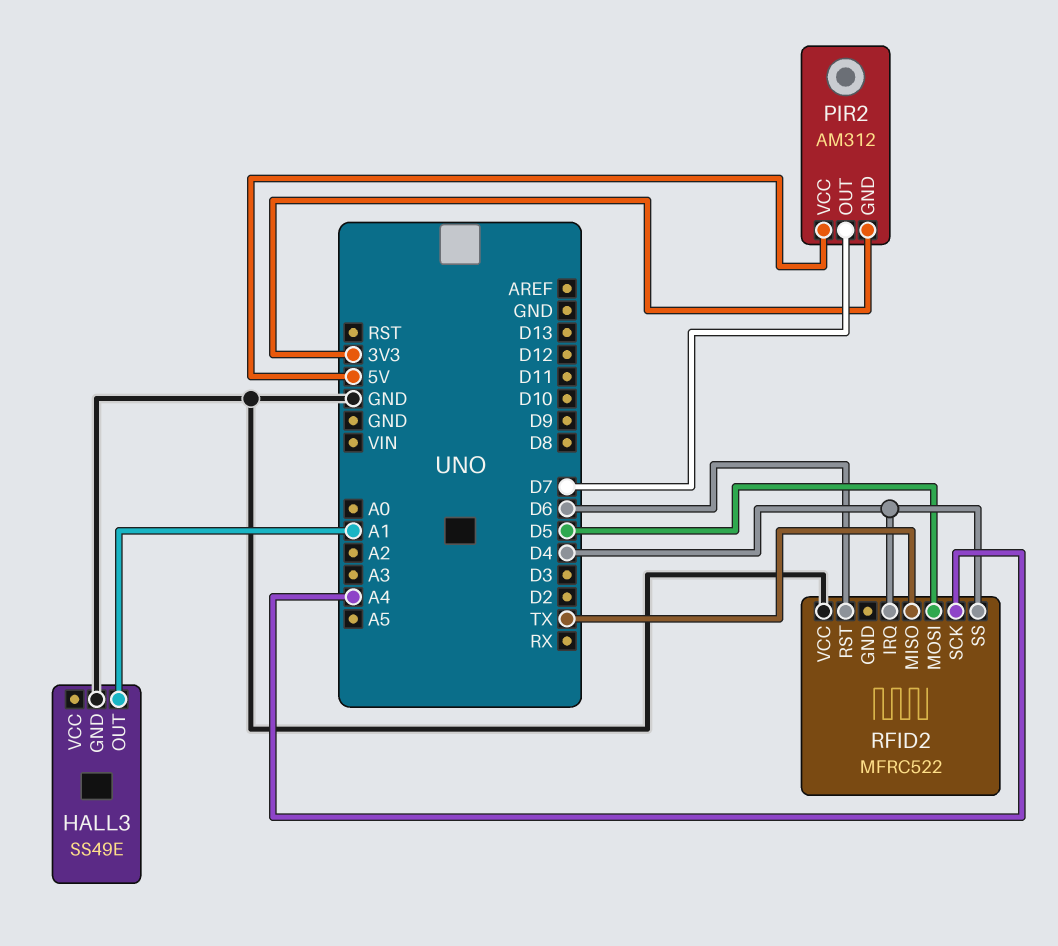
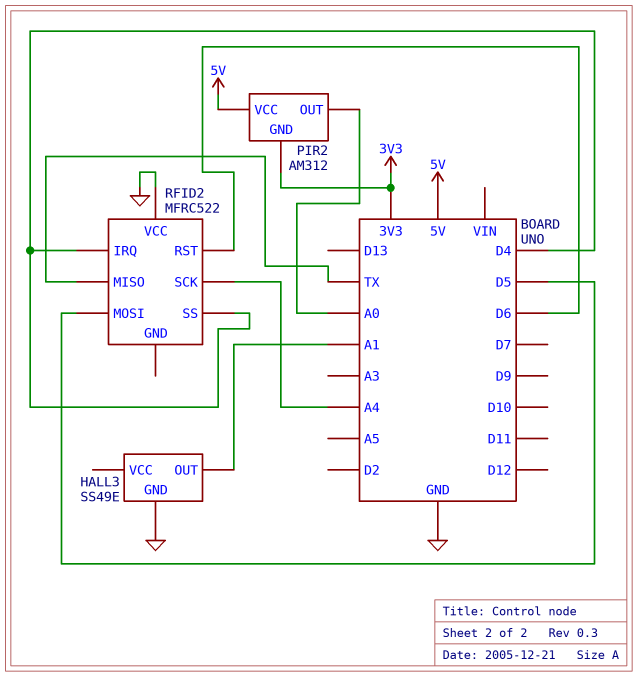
PIR2 pin OUT: D7 -> A0

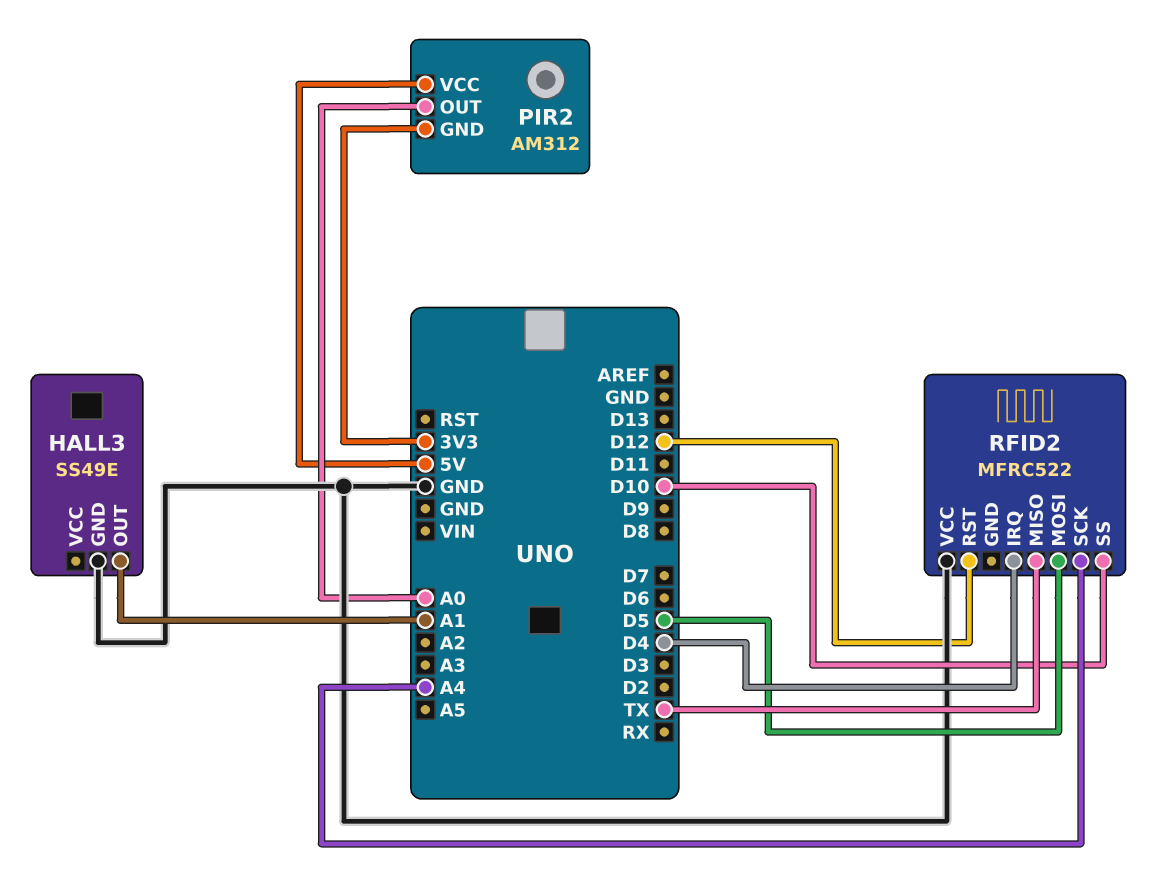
RFID2 pin RST: D6 -> D12
RFID2 pin SS: D4 -> D10

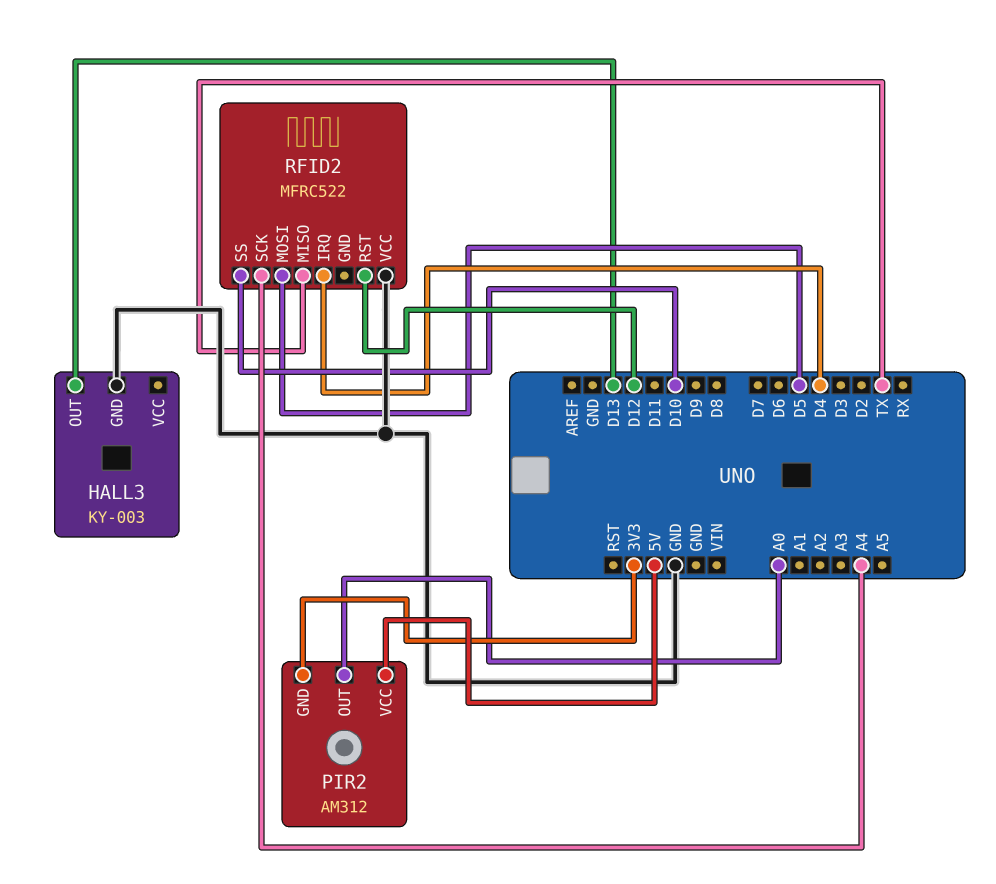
HALL3: SS49E -> KY-003
HALL3 pin OUT: A1 -> D13

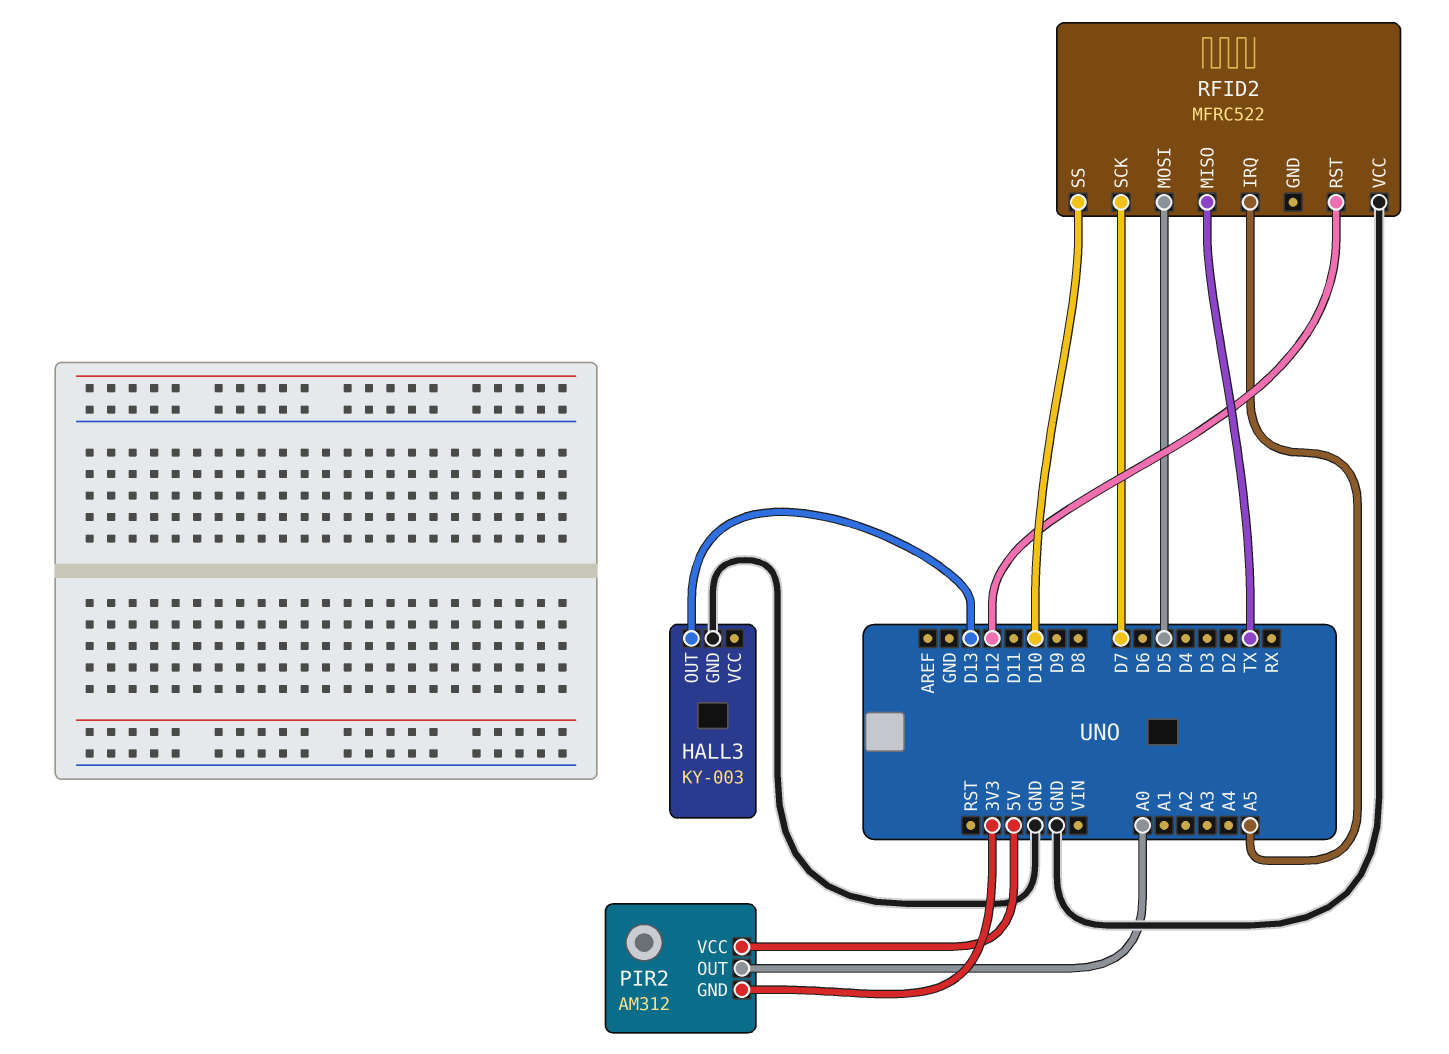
RFID2 pin IRQ: D4 -> A5
RFID2 pin SCK: A4 -> D7

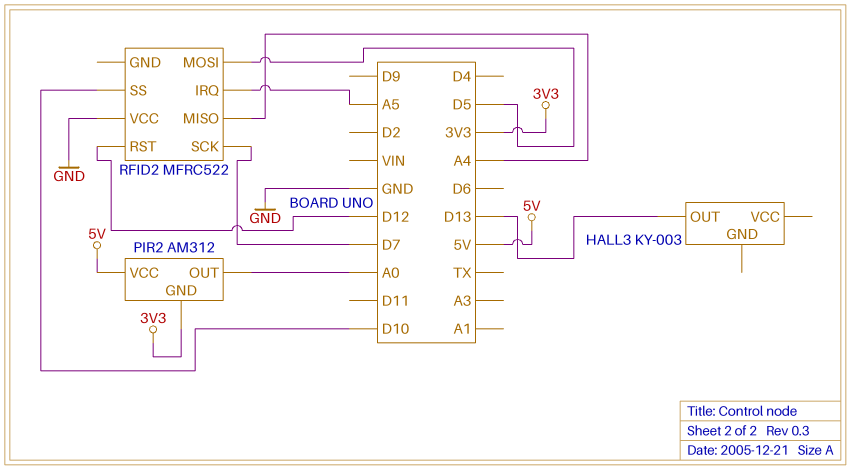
HALL3 pin GND: GND -> none
RFID2 pin MISO: TX -> A4

